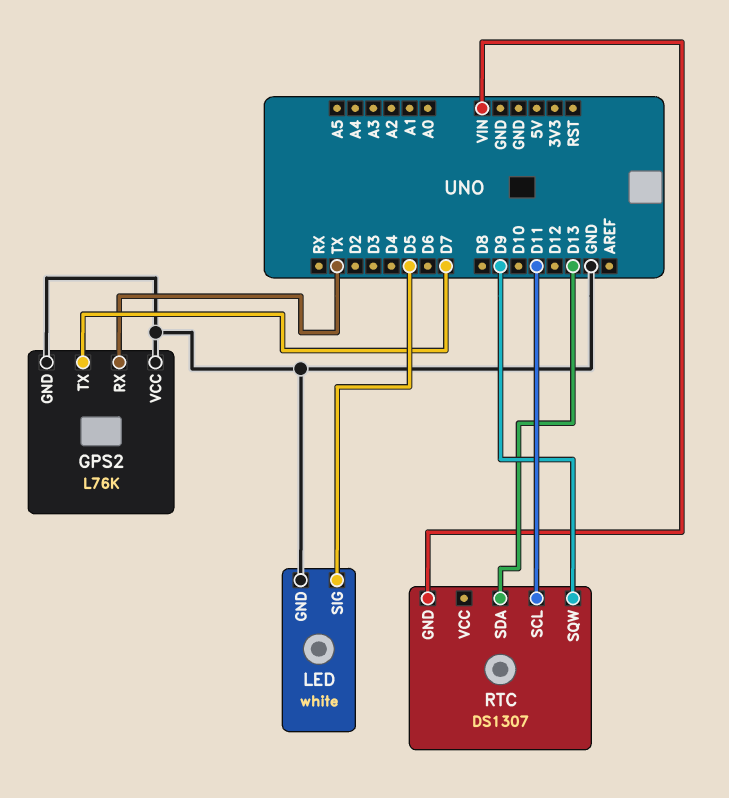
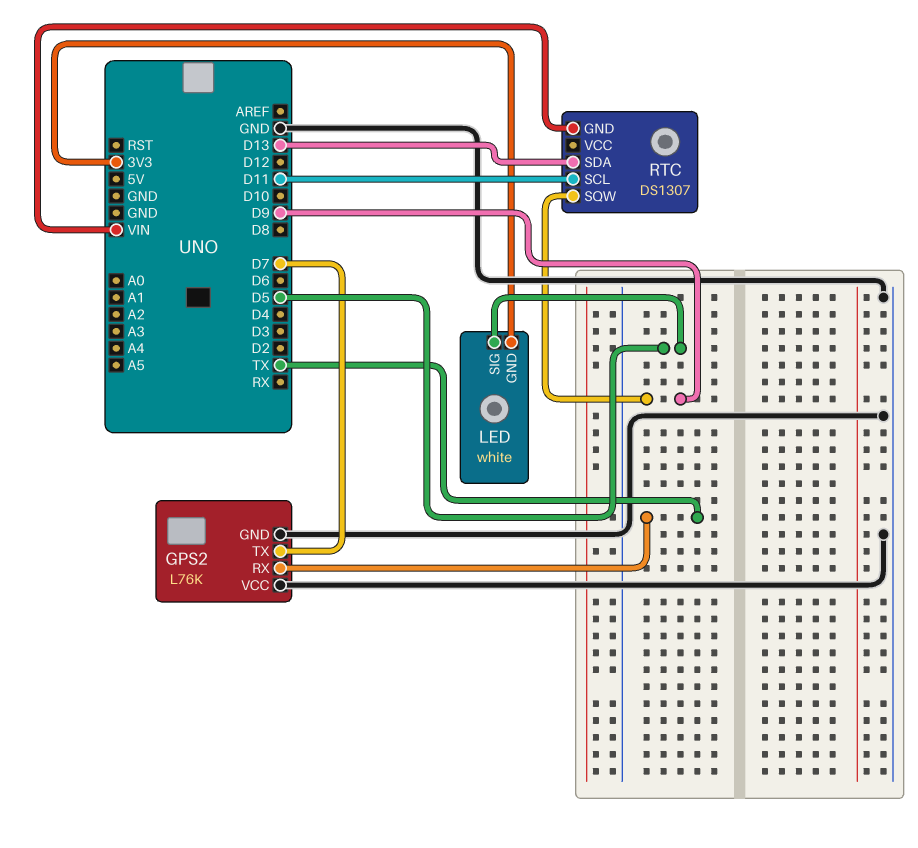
LED pin GND: GND -> 3V3

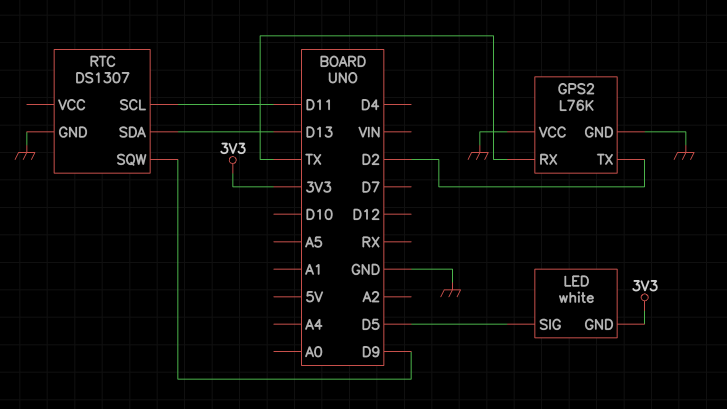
GPS2 pin TX: D7 -> D2
RTC pin GND: VIN -> GND

